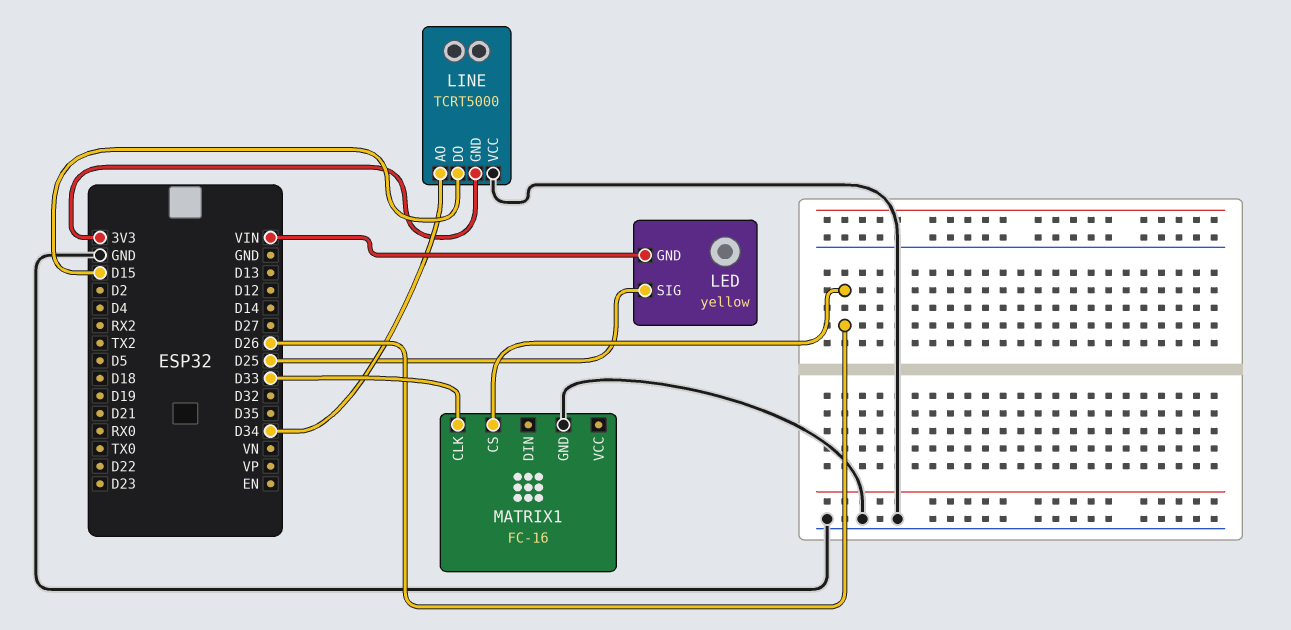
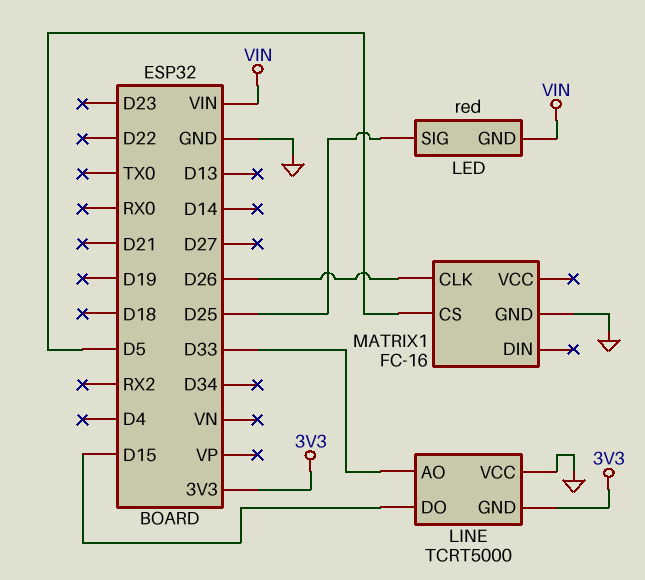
LED: yellow -> red
LINE pin AO: D34 -> D33
MATRIX1 pin CLK: D33 -> D26
MATRIX1 pin CS: D26 -> D5

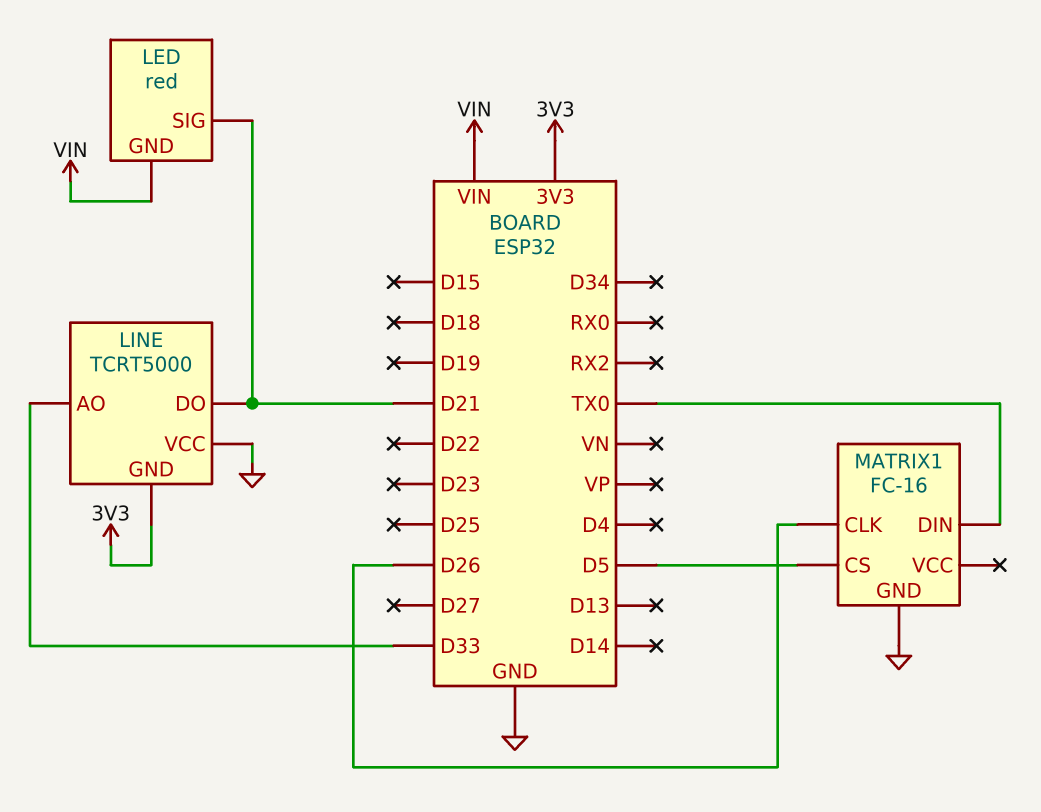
LED pin SIG: D25 -> D21
LINE pin DO: D15 -> D21
MATRIX1 pin DIN: none -> TX0

